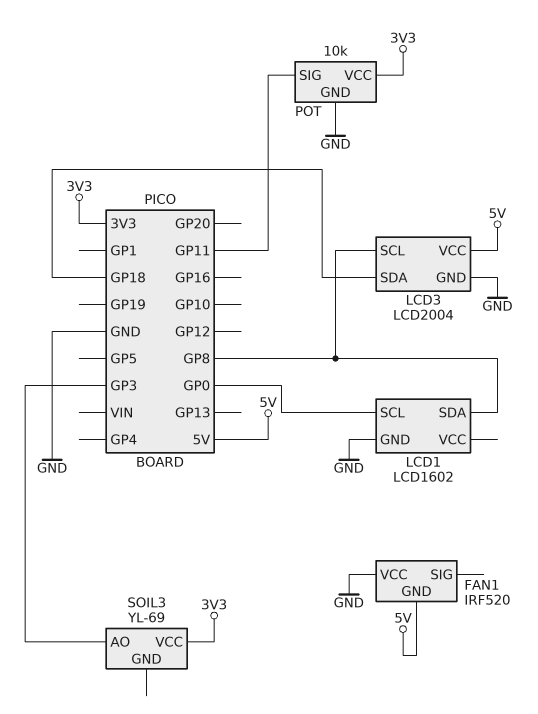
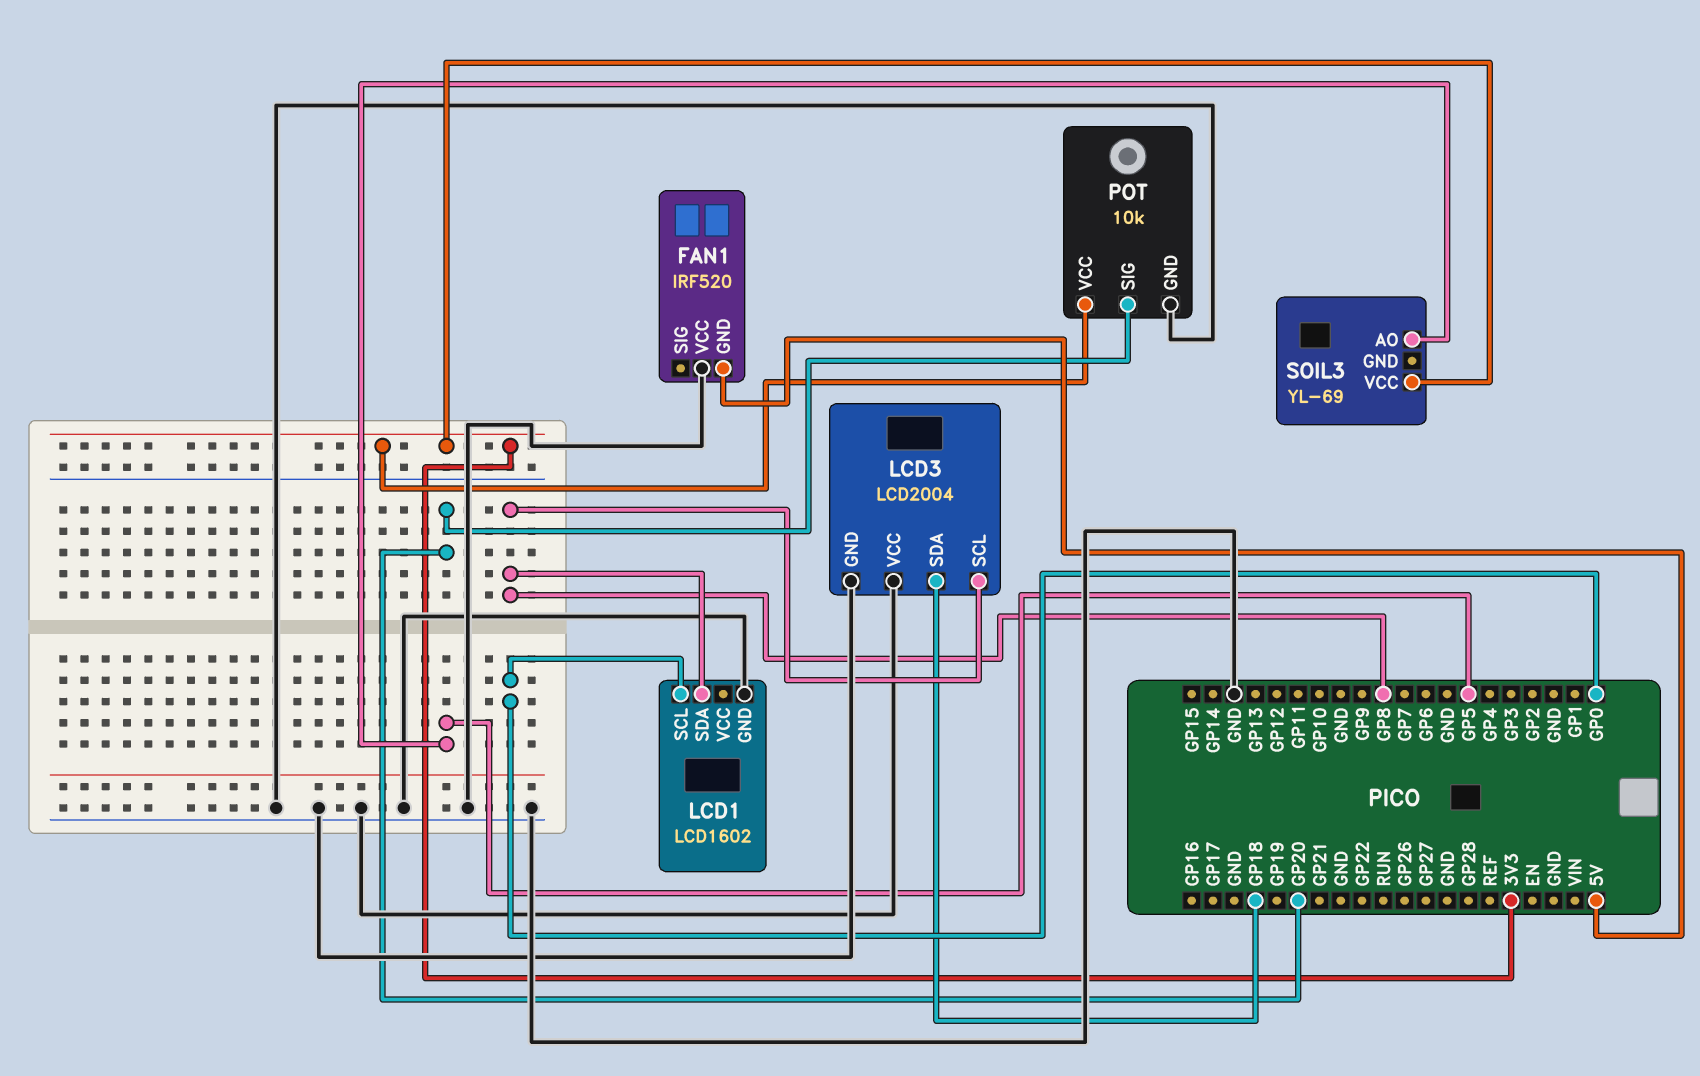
LCD3 pin VCC: 5V -> GND
POT pin SIG: GP11 -> GP20
SOIL3 pin AO: GP3 -> GP5

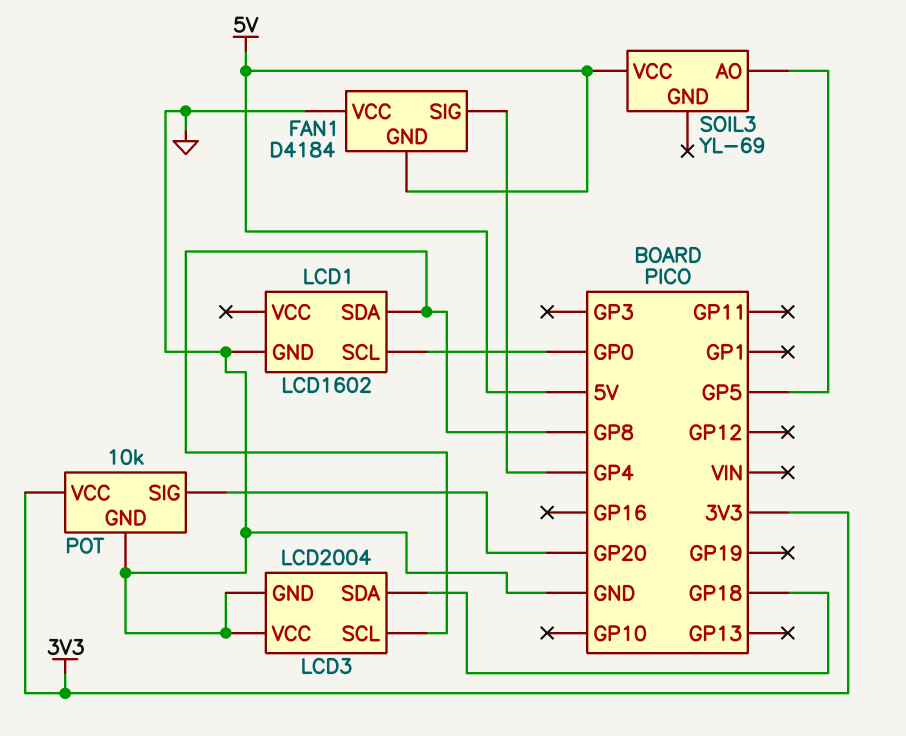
FAN1: IRF520 -> D4184
FAN1 pin SIG: none -> GP4
SOIL3 pin VCC: 3V3 -> 5V

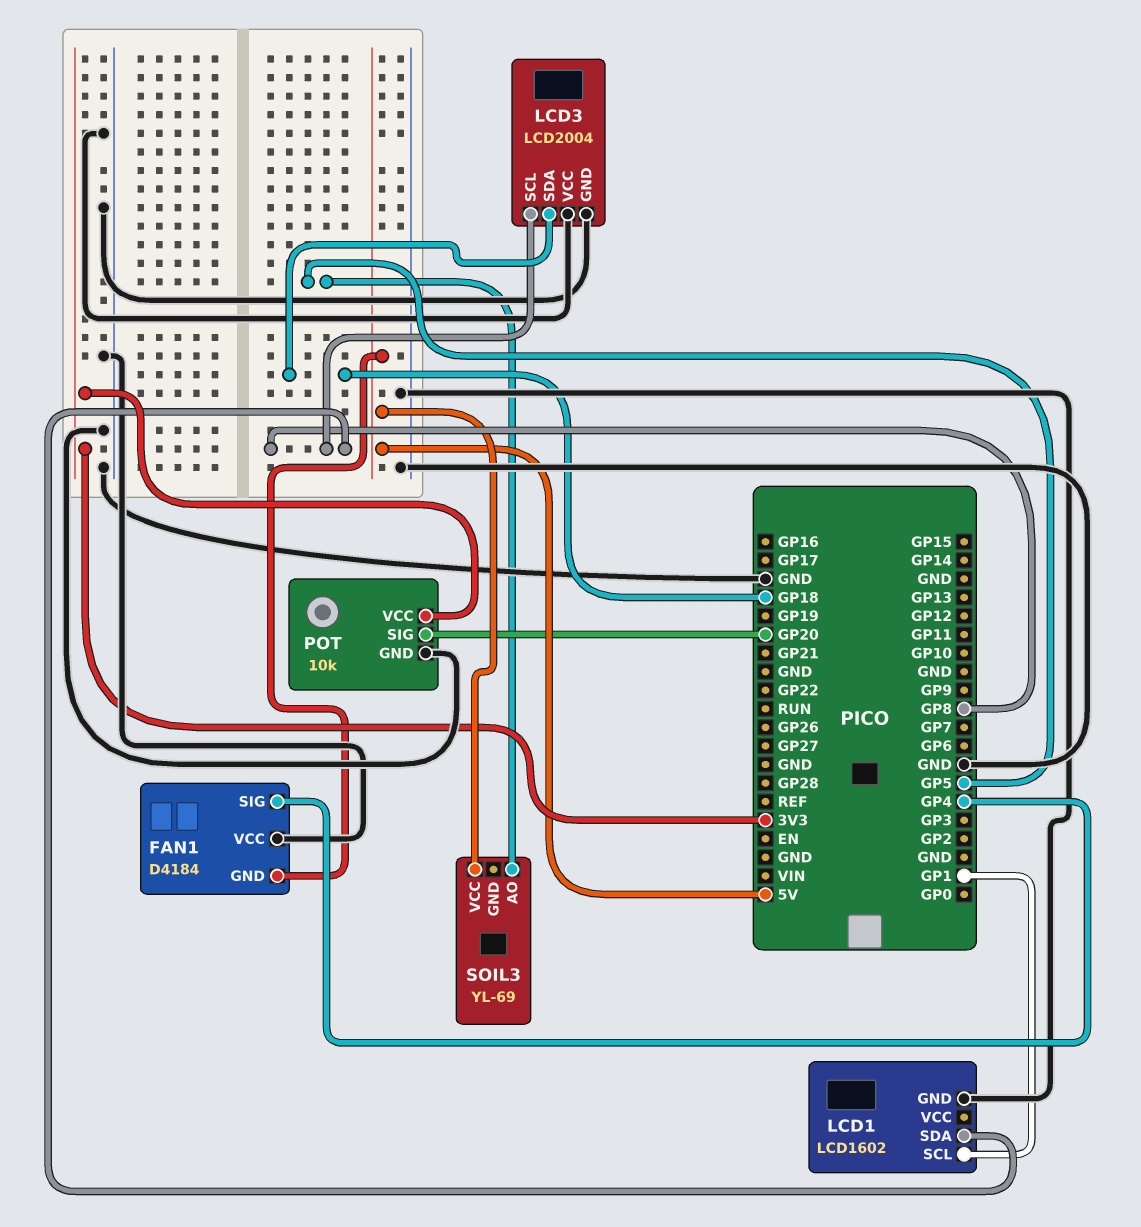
LCD1 pin SCL: GP0 -> GP1

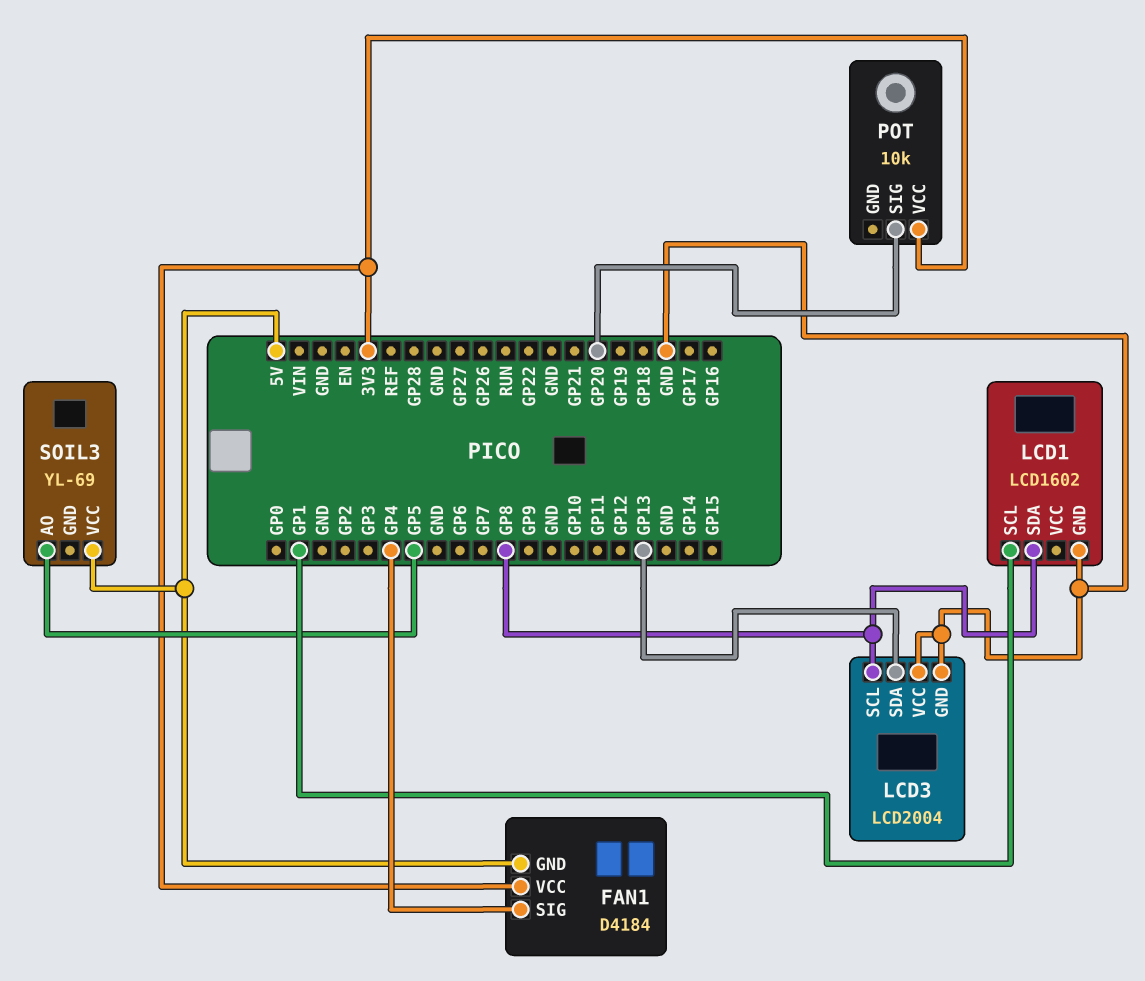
FAN1 pin VCC: GND -> 3V3
LCD3 pin SDA: GP18 -> GP13
POT pin GND: GND -> none

